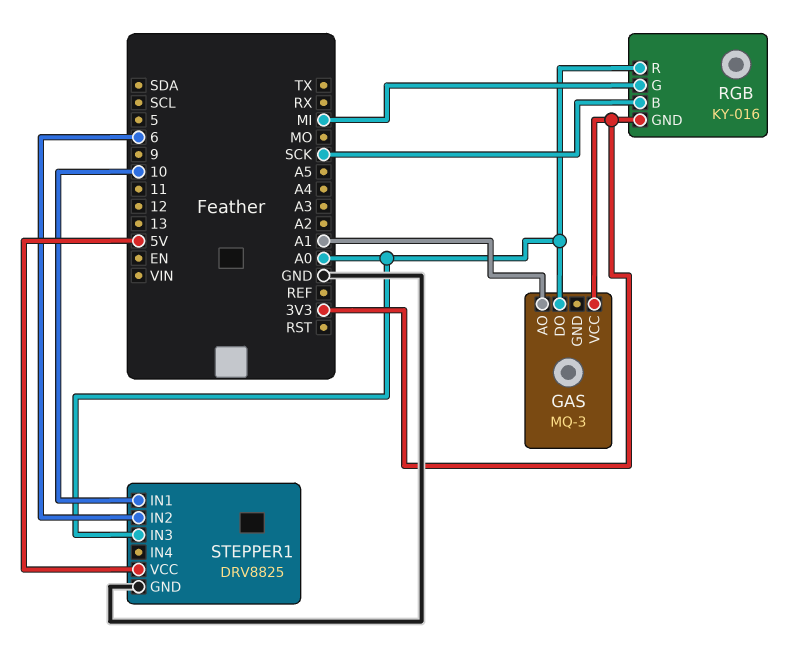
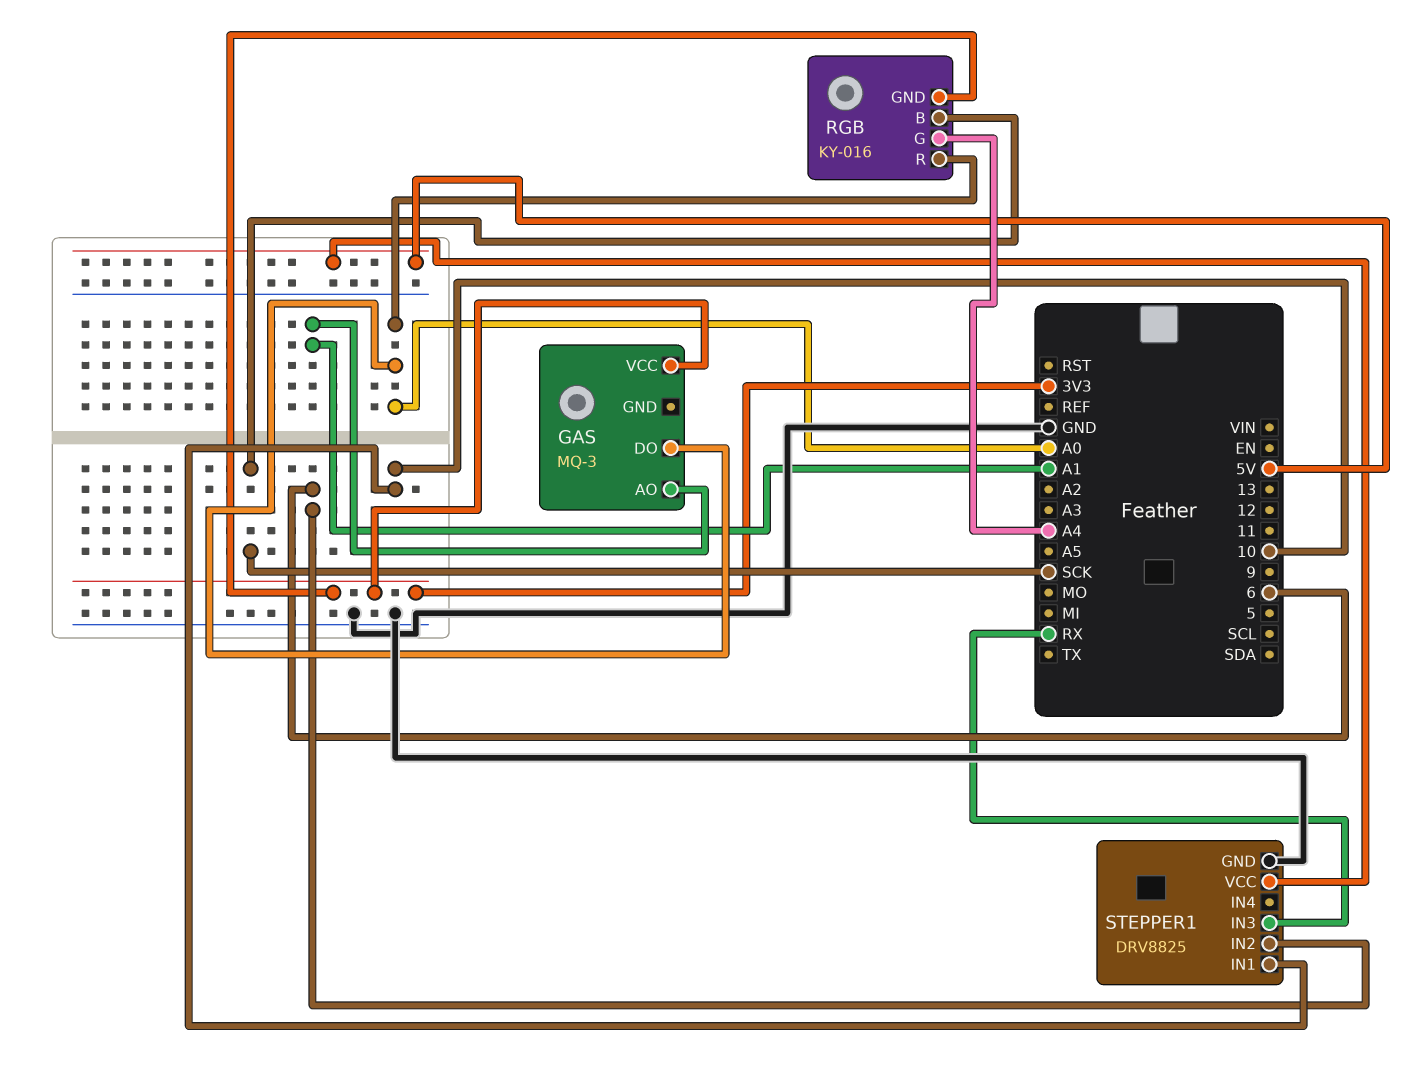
RGB pin G: MI -> A4
STEPPER1 pin IN3: A0 -> RX

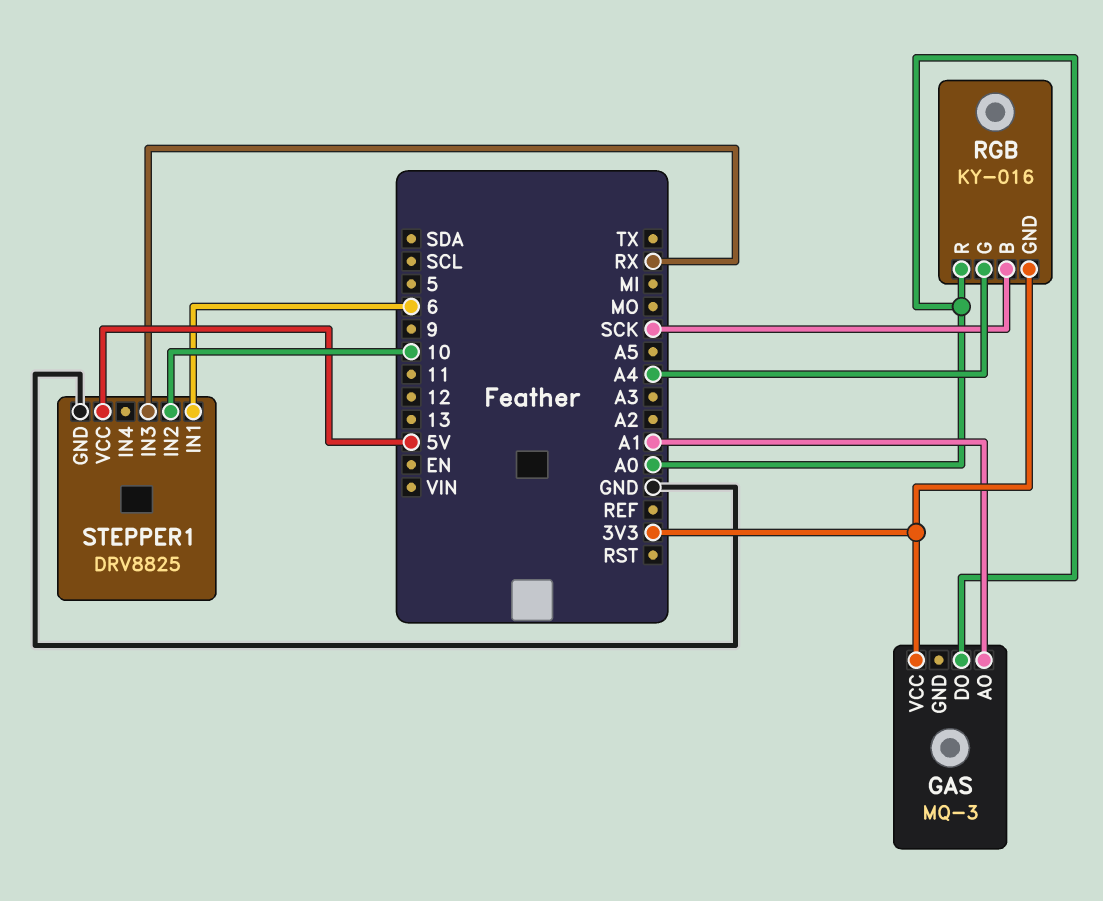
STEPPER1 pin IN1: 10 -> 6
STEPPER1 pin IN2: 6 -> 10

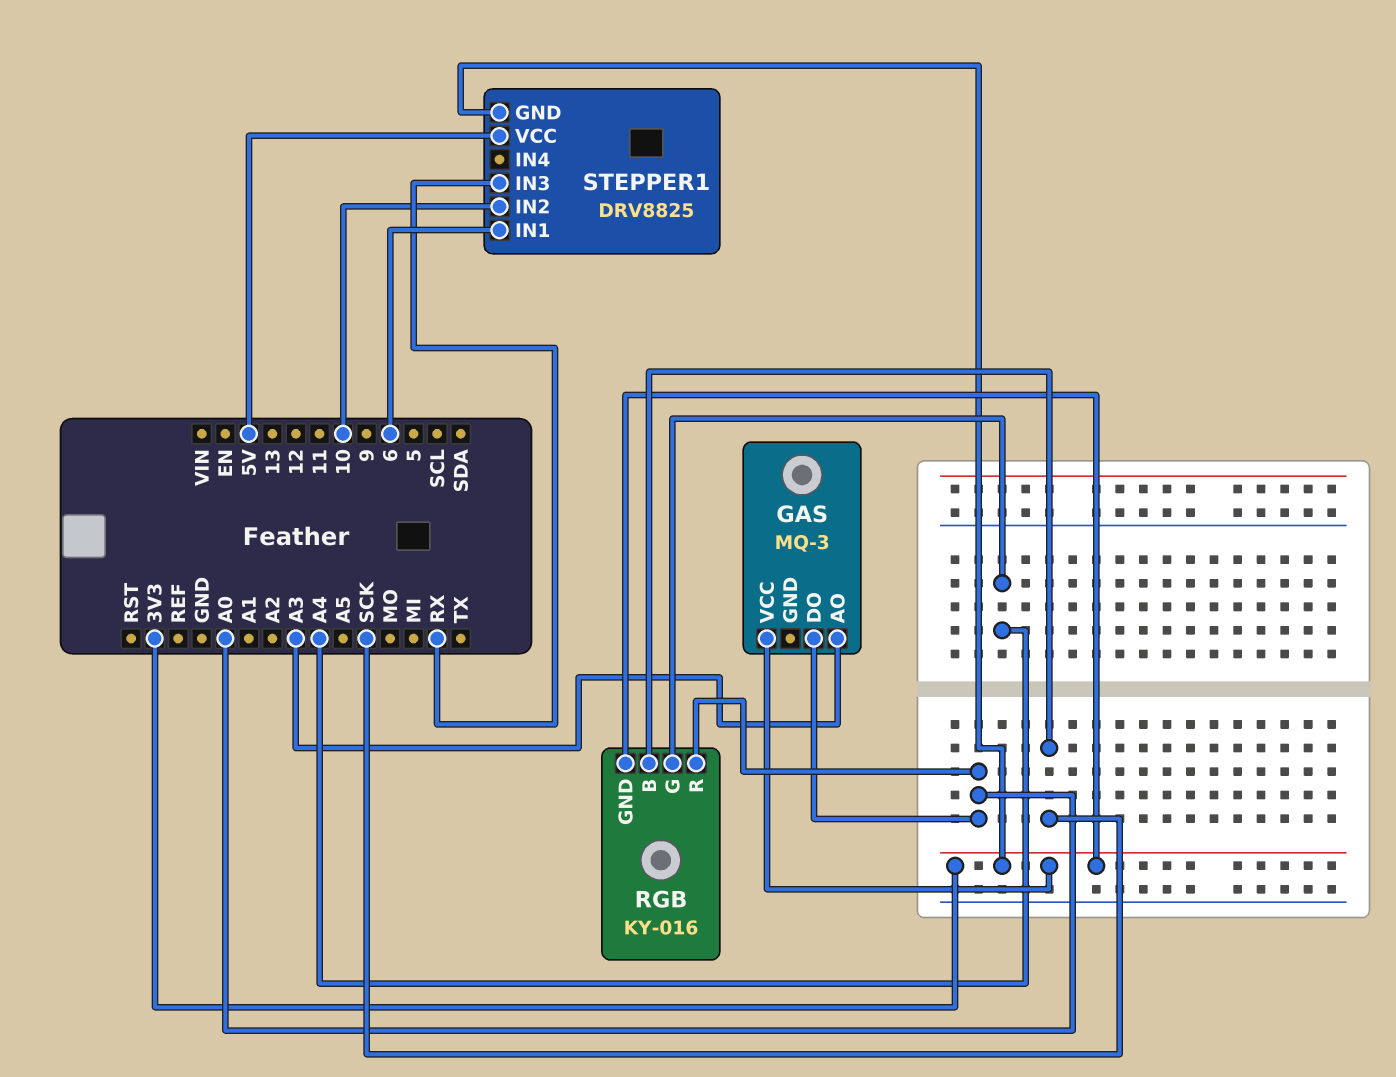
GAS pin AO: A1 -> A3
STEPPER1 pin GND: GND -> 3V3

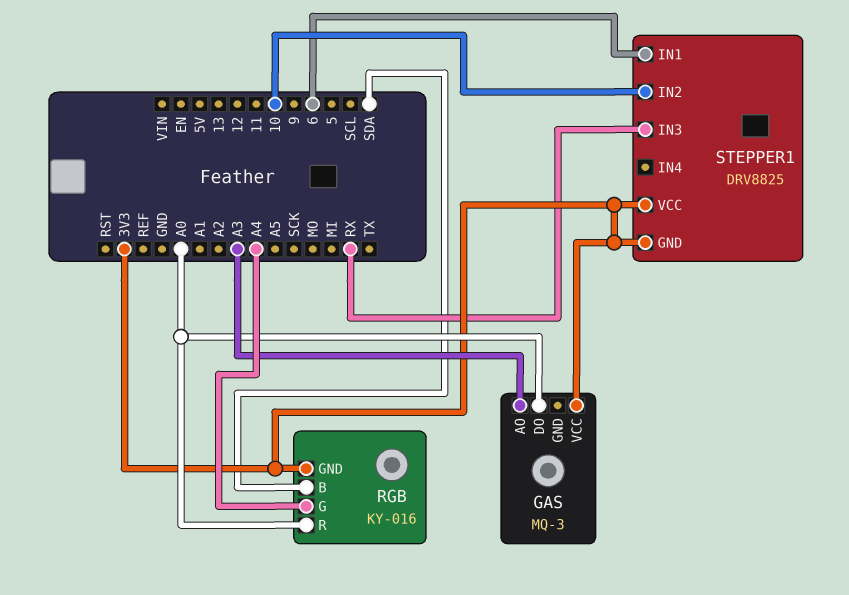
RGB pin B: SCK -> SDA
STEPPER1 pin VCC: 5V -> 3V3

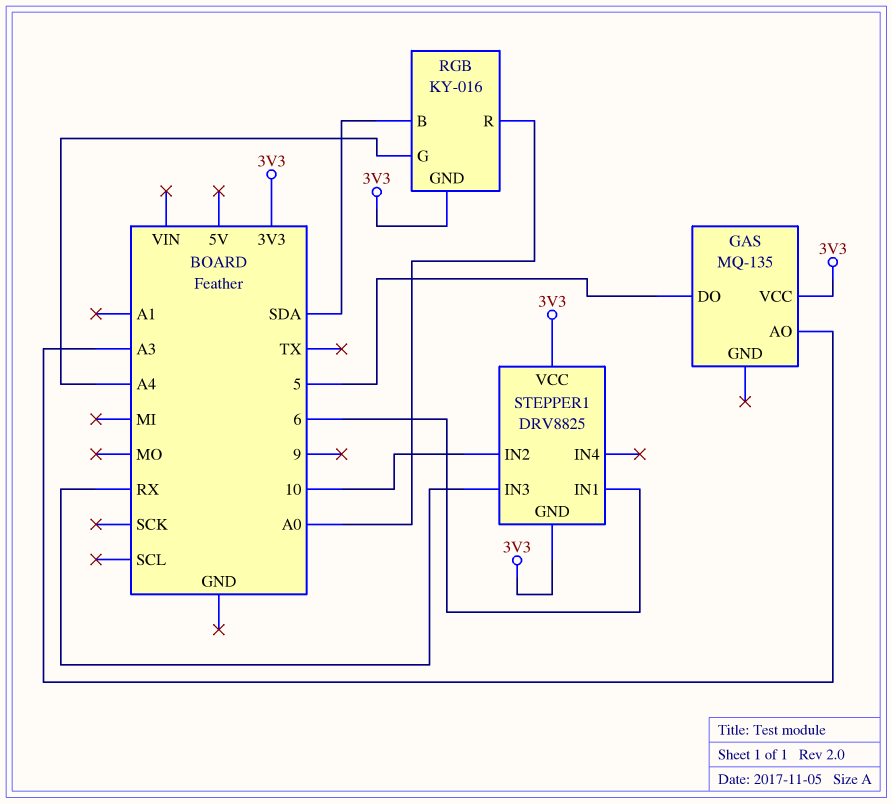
GAS: MQ-3 -> MQ-135
GAS pin DO: A0 -> 5

